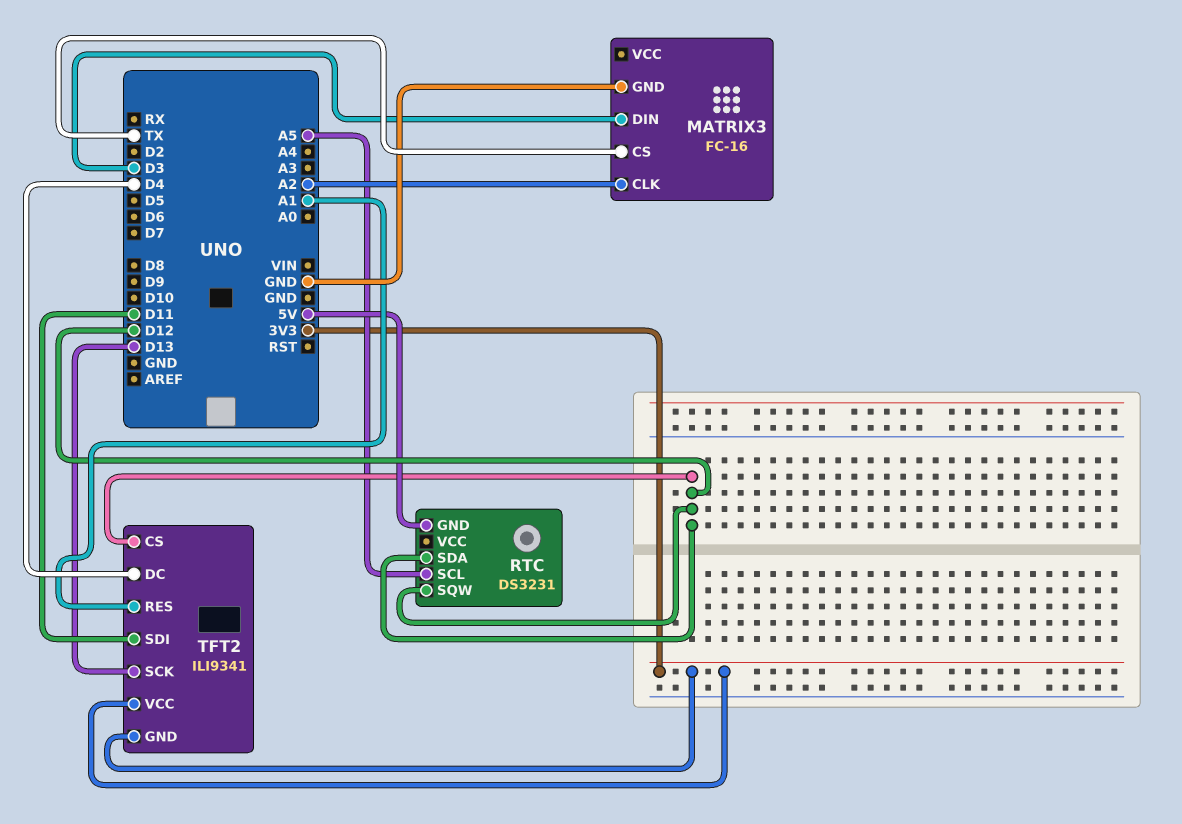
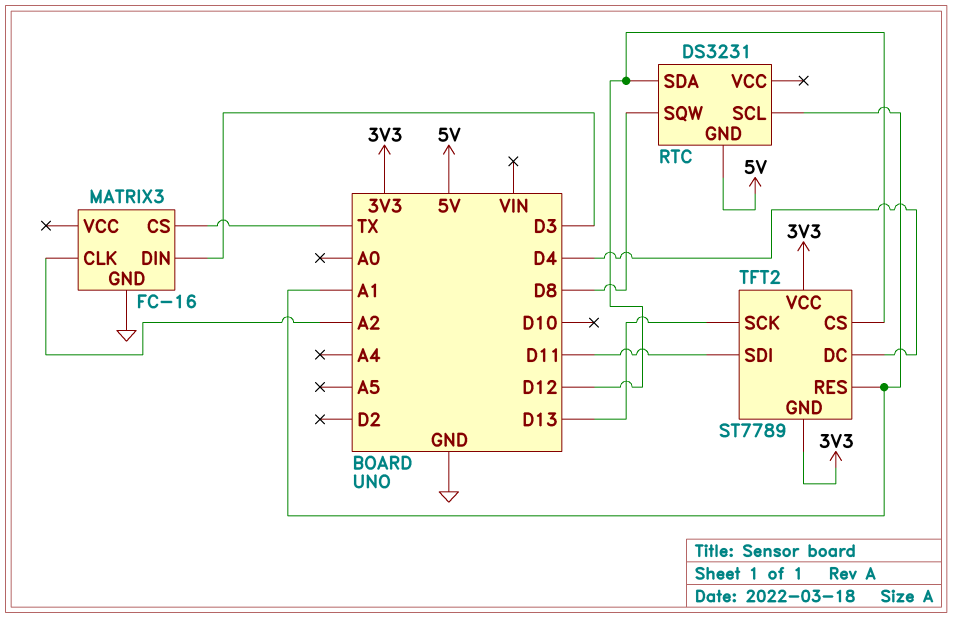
RTC pin SCL: A5 -> A1
RTC pin SQW: D12 -> D8
TFT2: ILI9341 -> ST7789

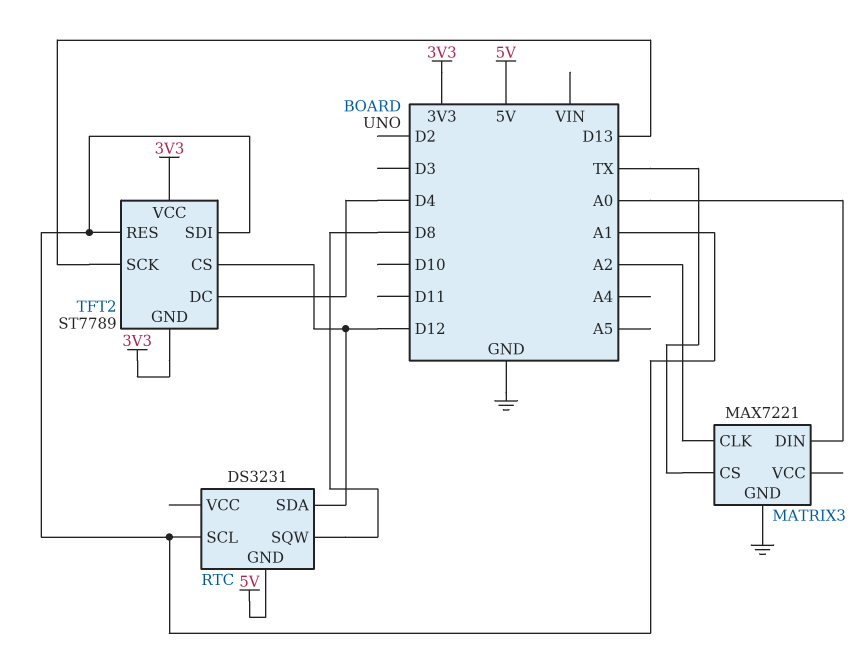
MATRIX3: FC-16 -> MAX7221
MATRIX3 pin DIN: D3 -> A0
TFT2 pin SDI: D11 -> A1

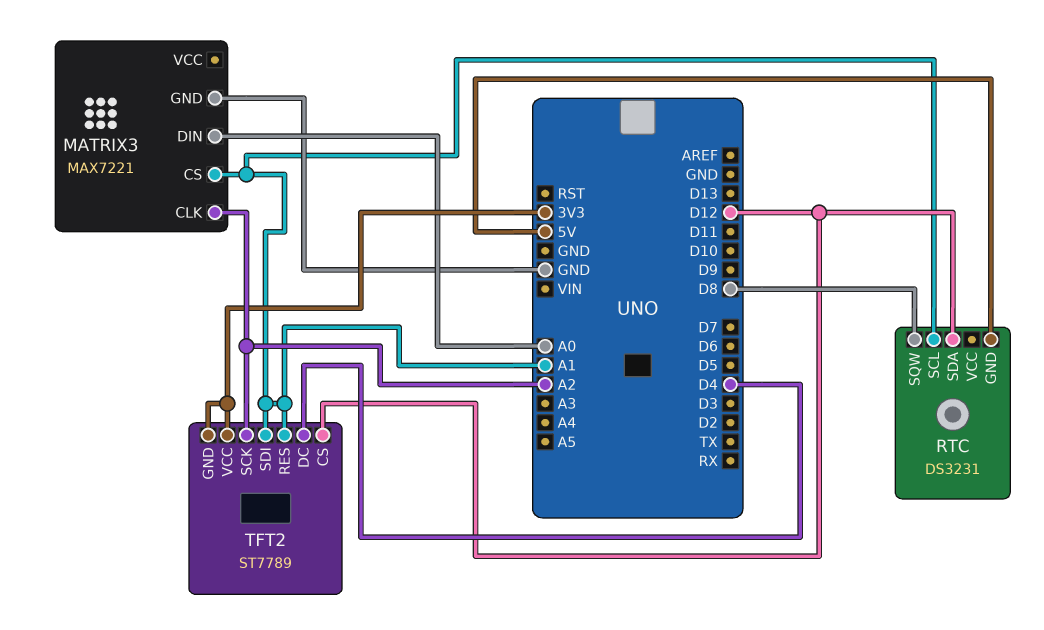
MATRIX3 pin CS: TX -> A1
TFT2 pin SCK: D13 -> A2

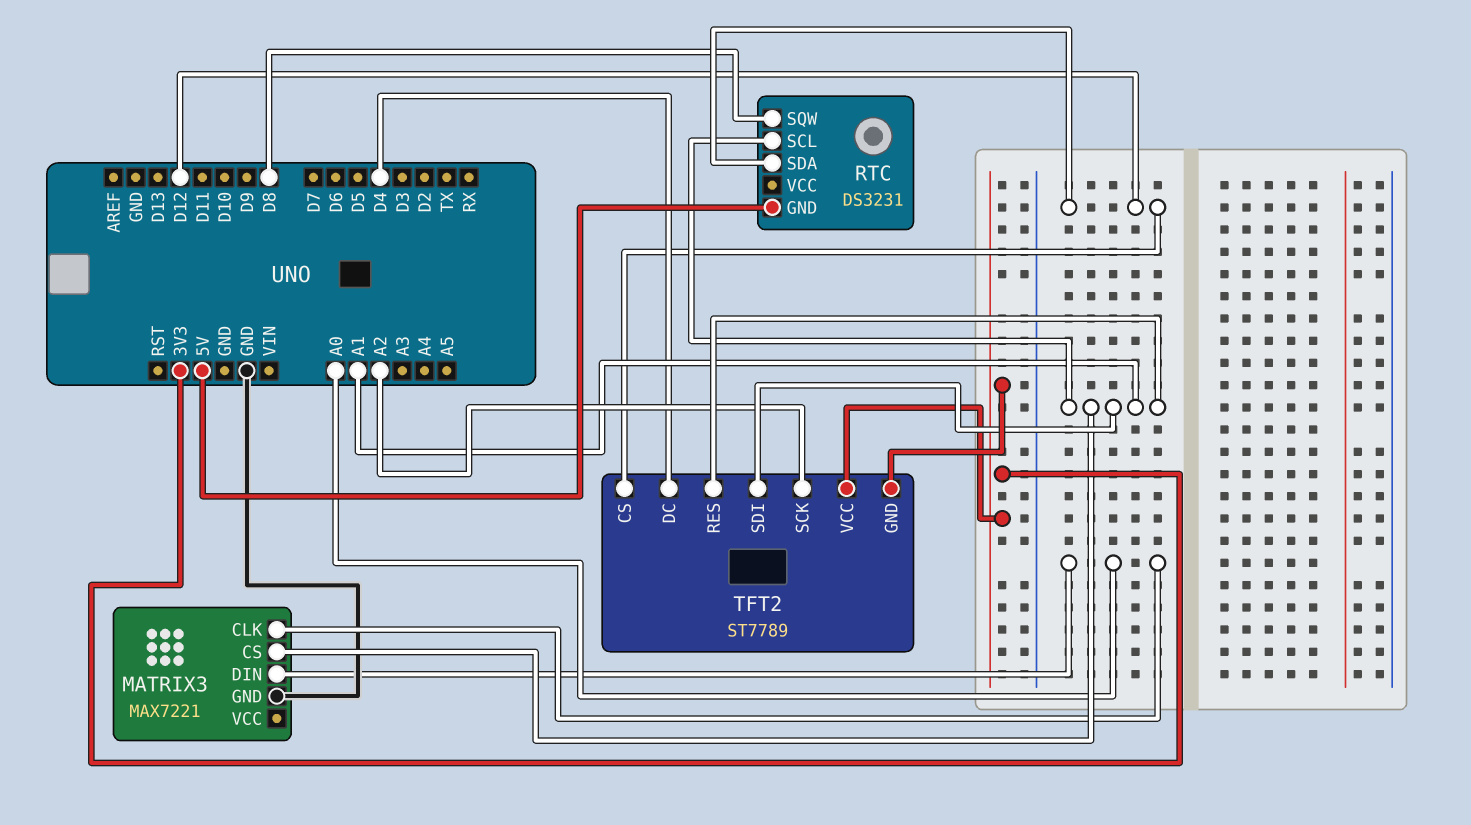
MATRIX3 pin CLK: A2 -> A0

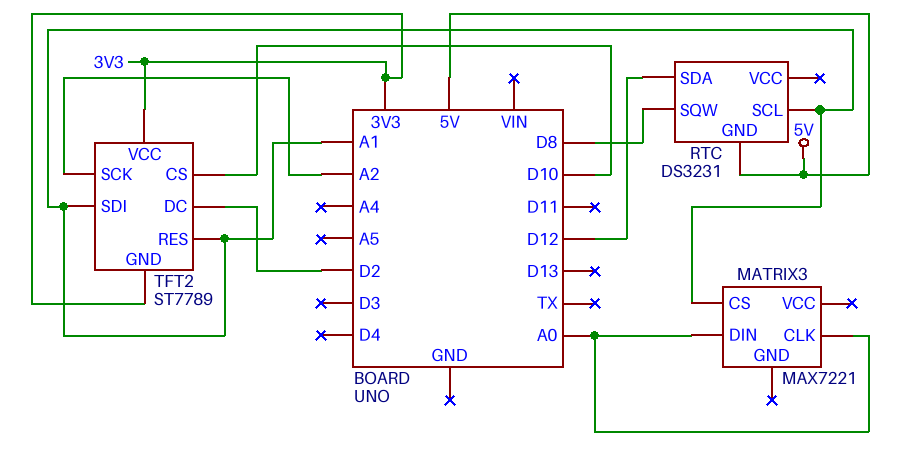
MATRIX3 pin GND: GND -> none
TFT2 pin CS: D12 -> D10
TFT2 pin DC: D4 -> D2

